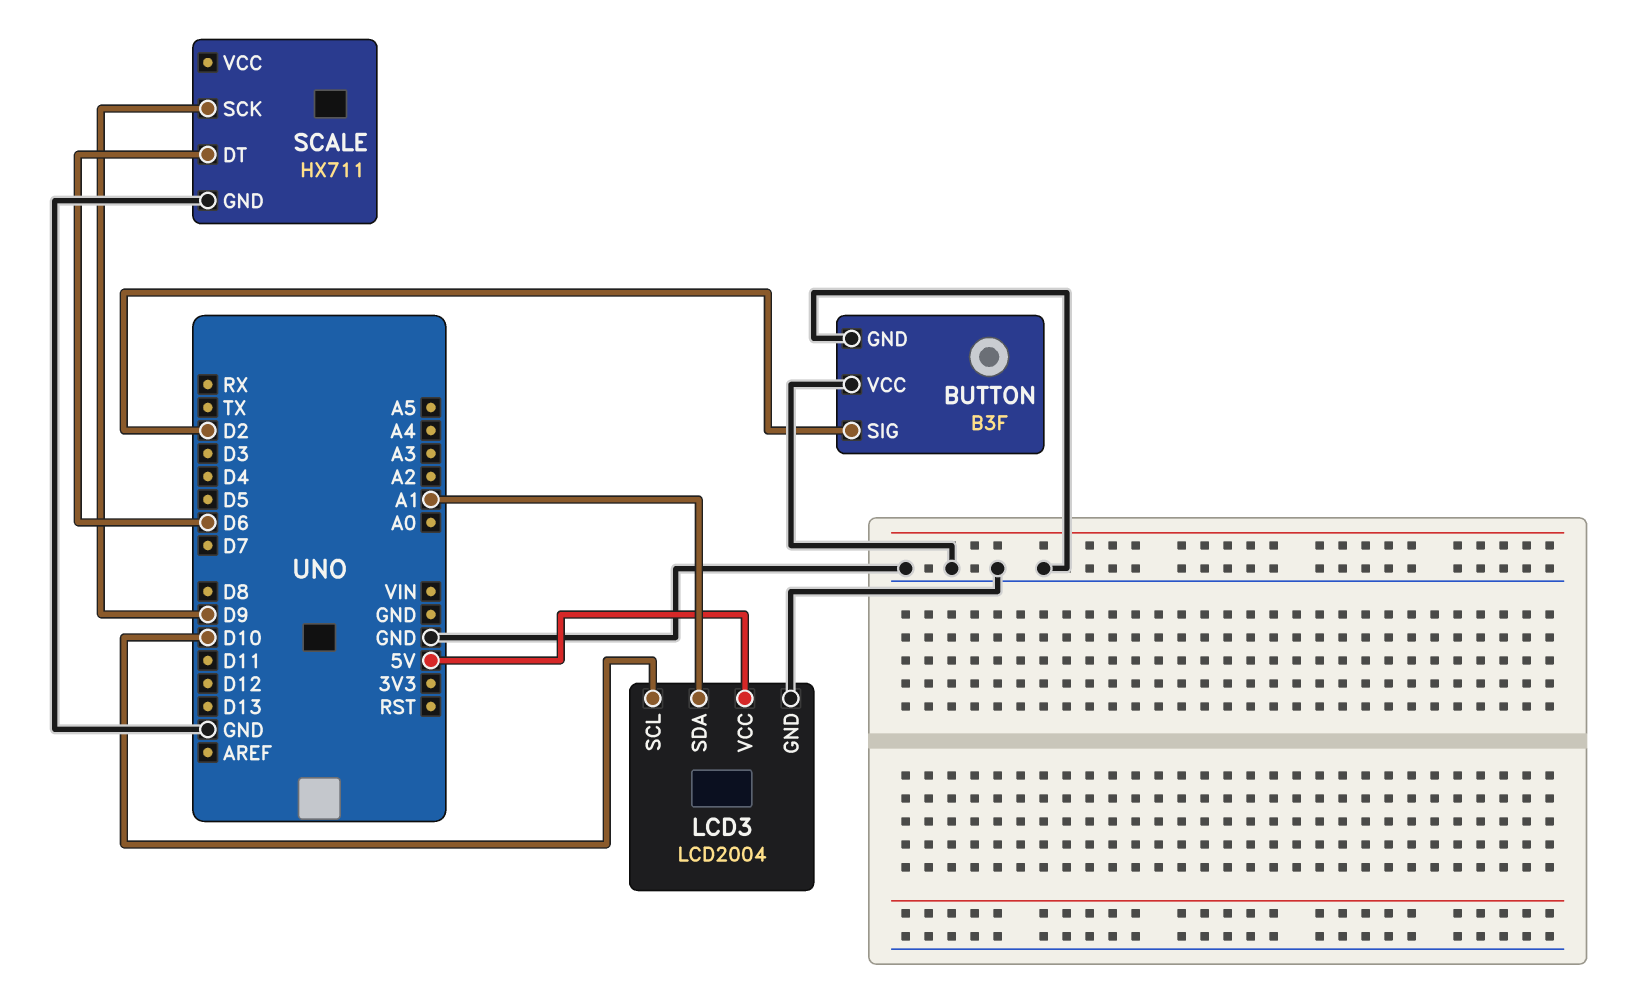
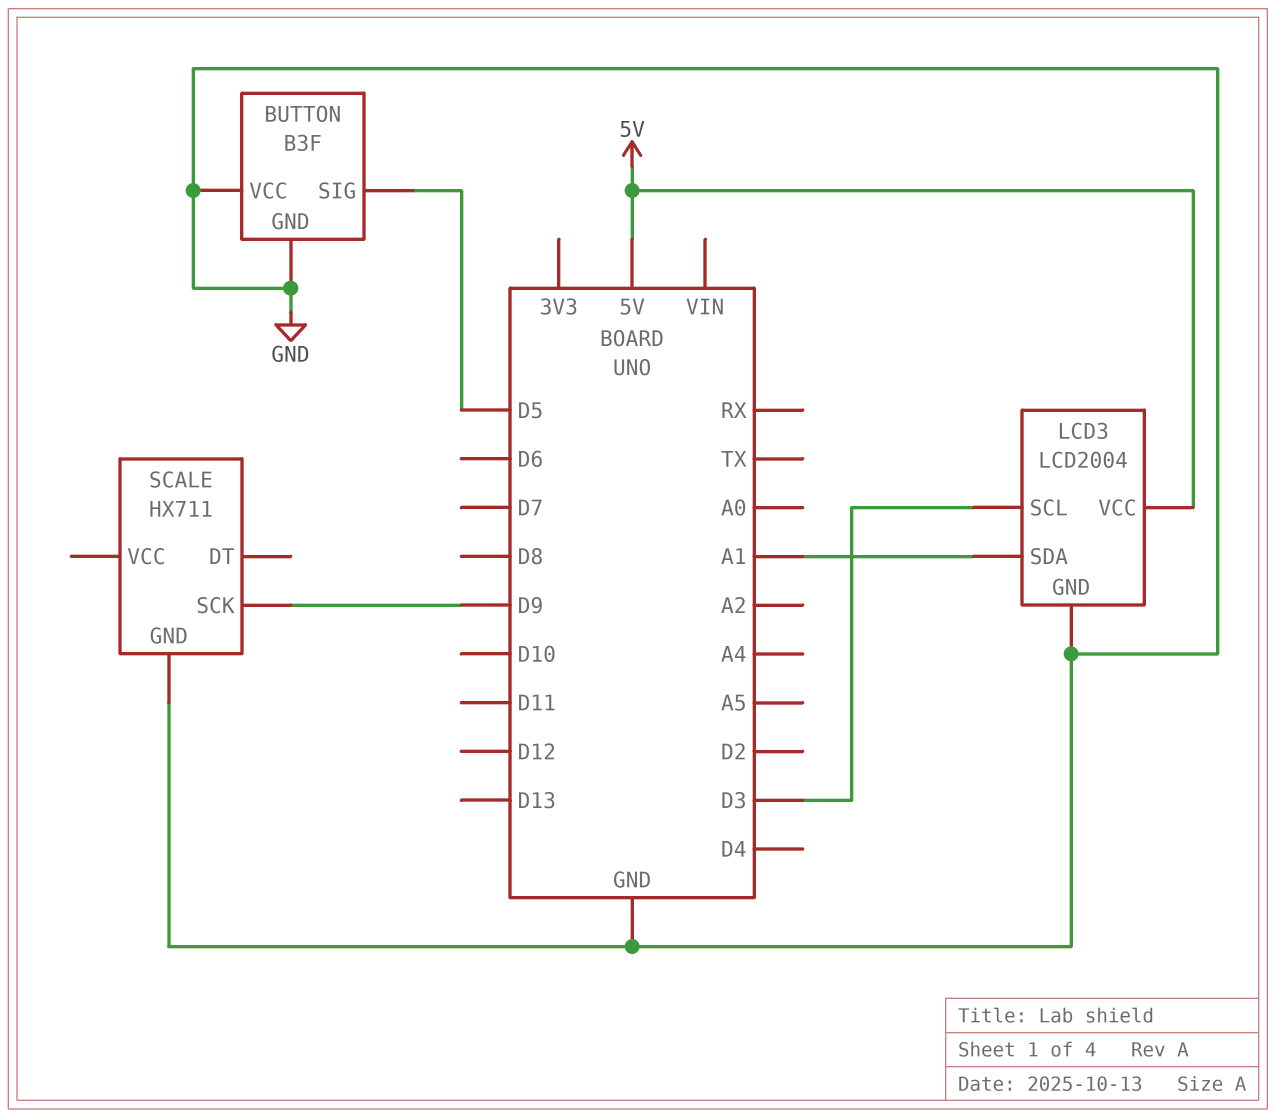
BUTTON pin SIG: D2 -> D5
LCD3 pin SCL: D10 -> D3
SCALE pin DT: D6 -> none

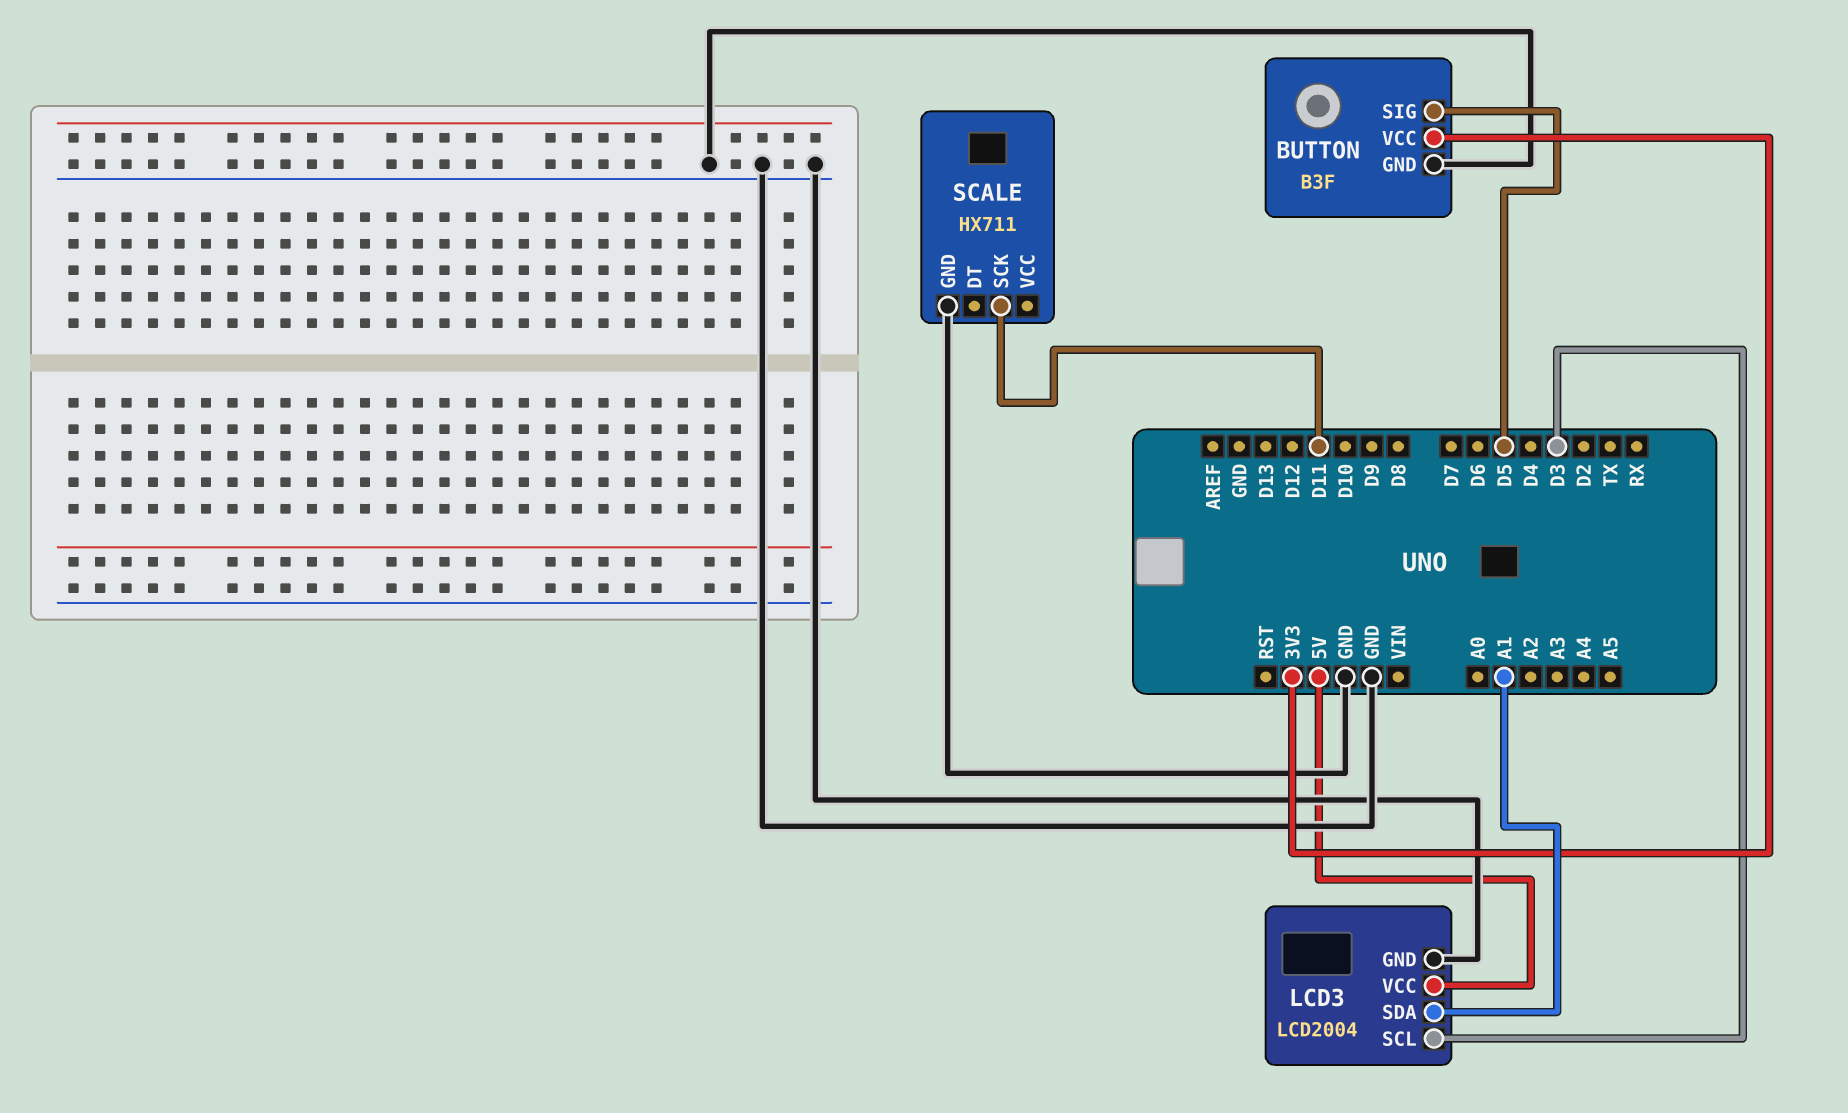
BUTTON pin VCC: GND -> 3V3
SCALE pin SCK: D9 -> D11

